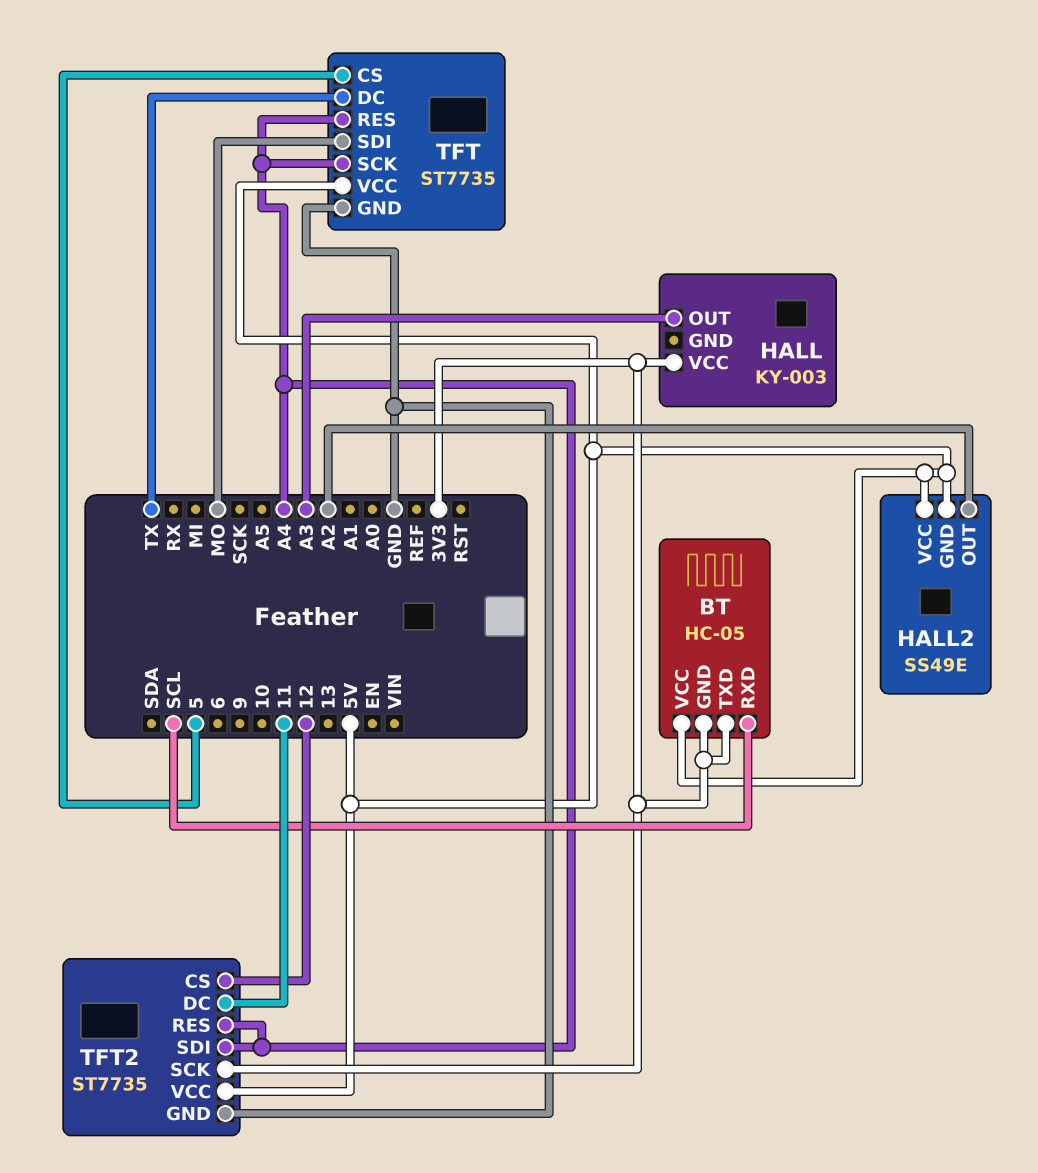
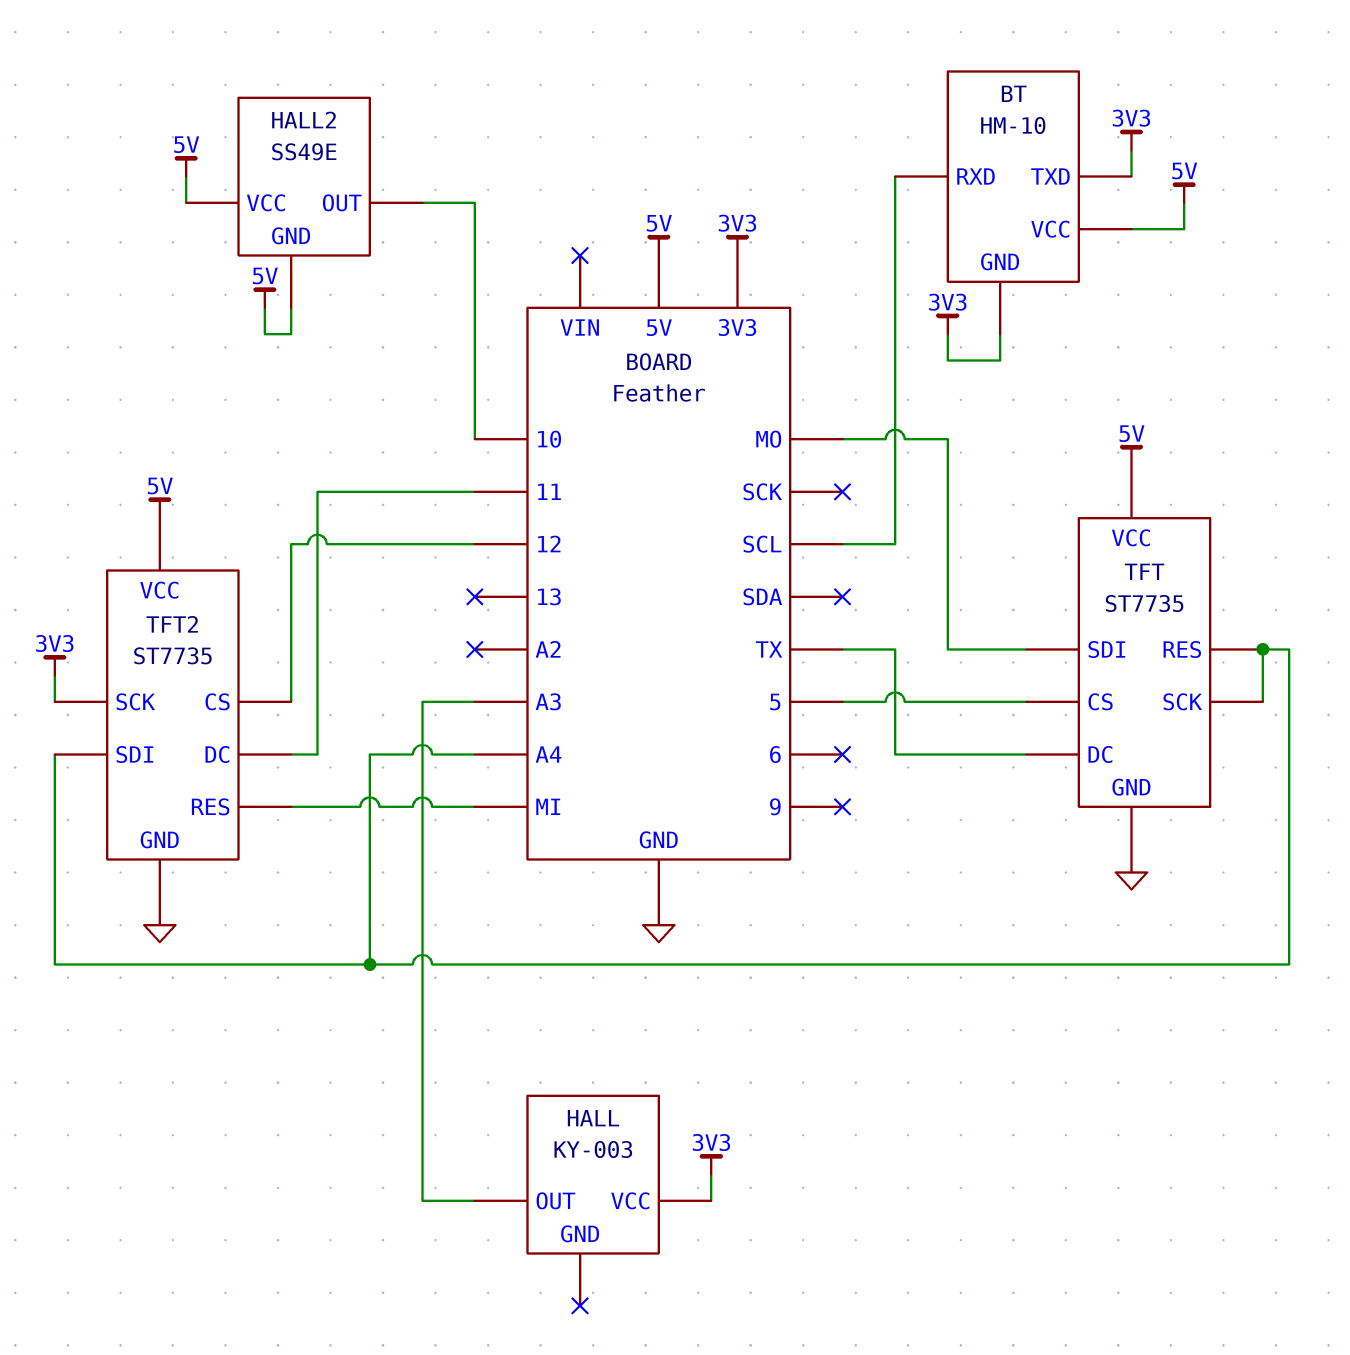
BT: HC-05 -> HM-10
HALL2 pin OUT: A2 -> 10
TFT2 pin RES: A4 -> MI

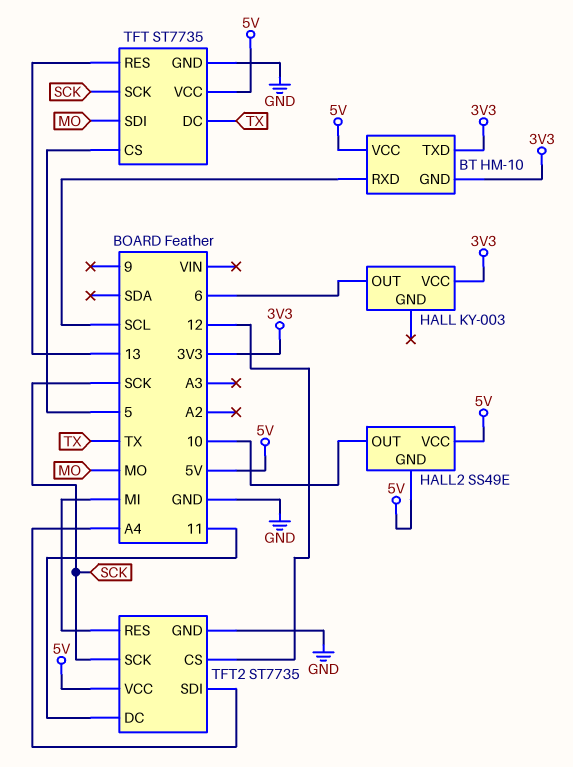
HALL pin OUT: A3 -> 6
TFT pin RES: A4 -> 13
TFT pin SCK: A4 -> SCK
TFT2 pin SCK: 3V3 -> SCK

